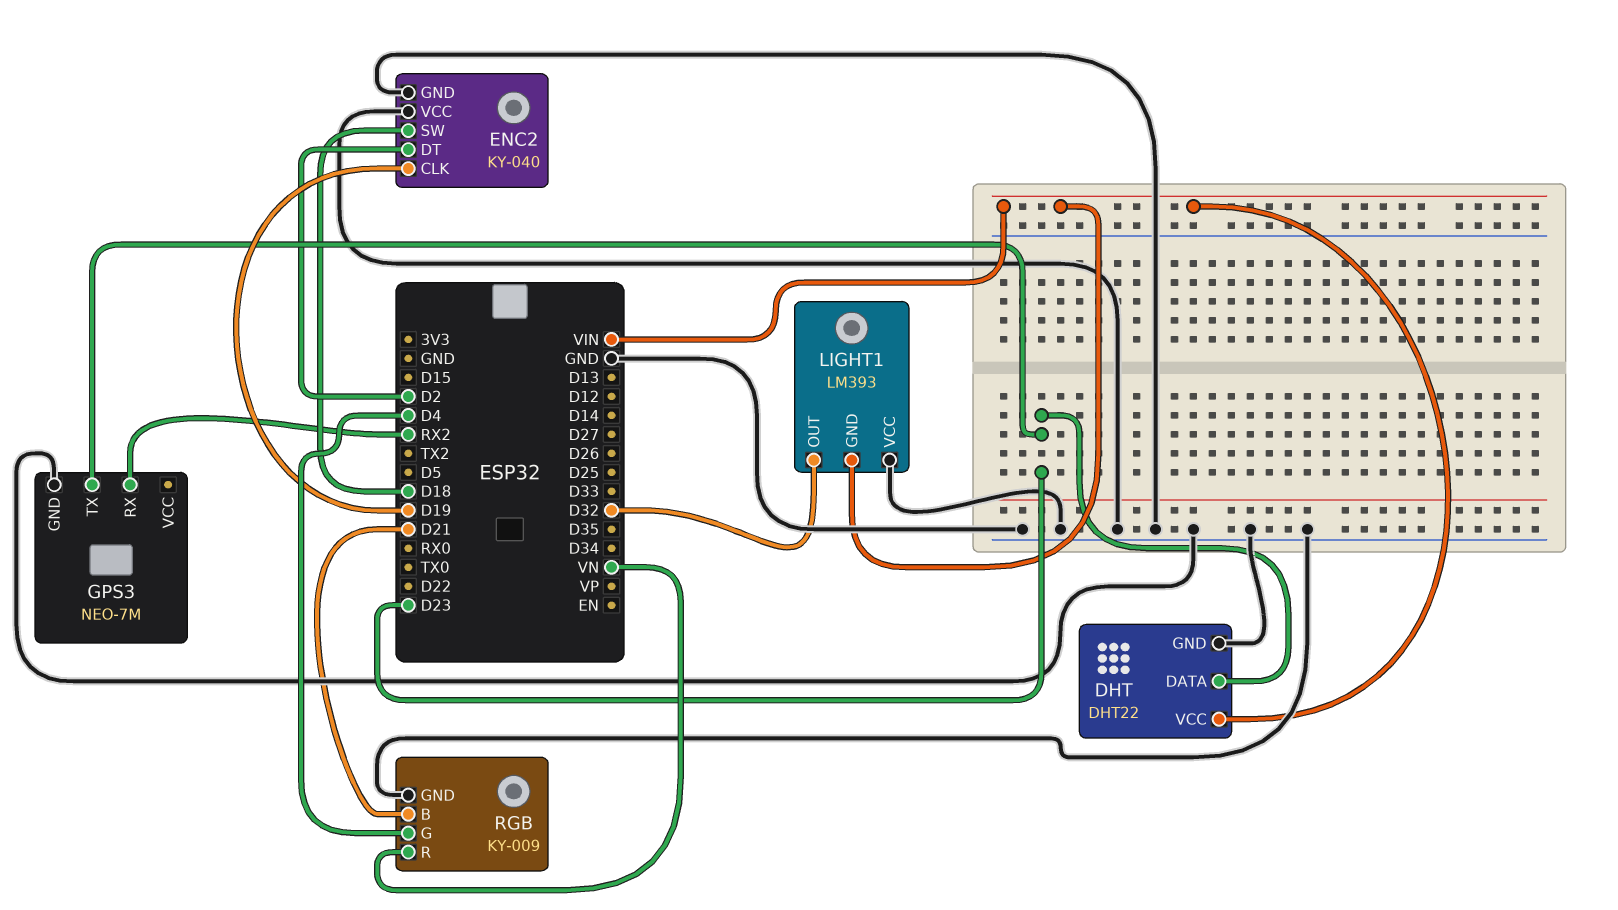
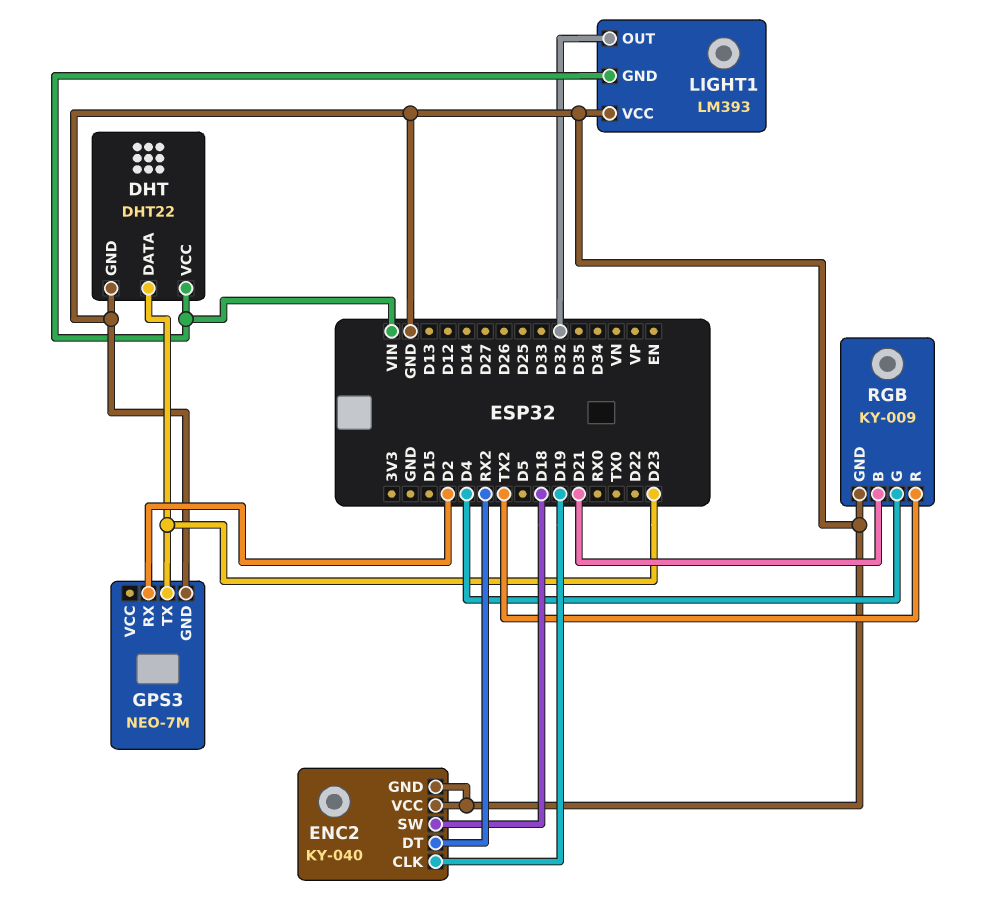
ENC2 pin DT: D2 -> RX2
GPS3 pin RX: RX2 -> D2
RGB pin R: VN -> TX2

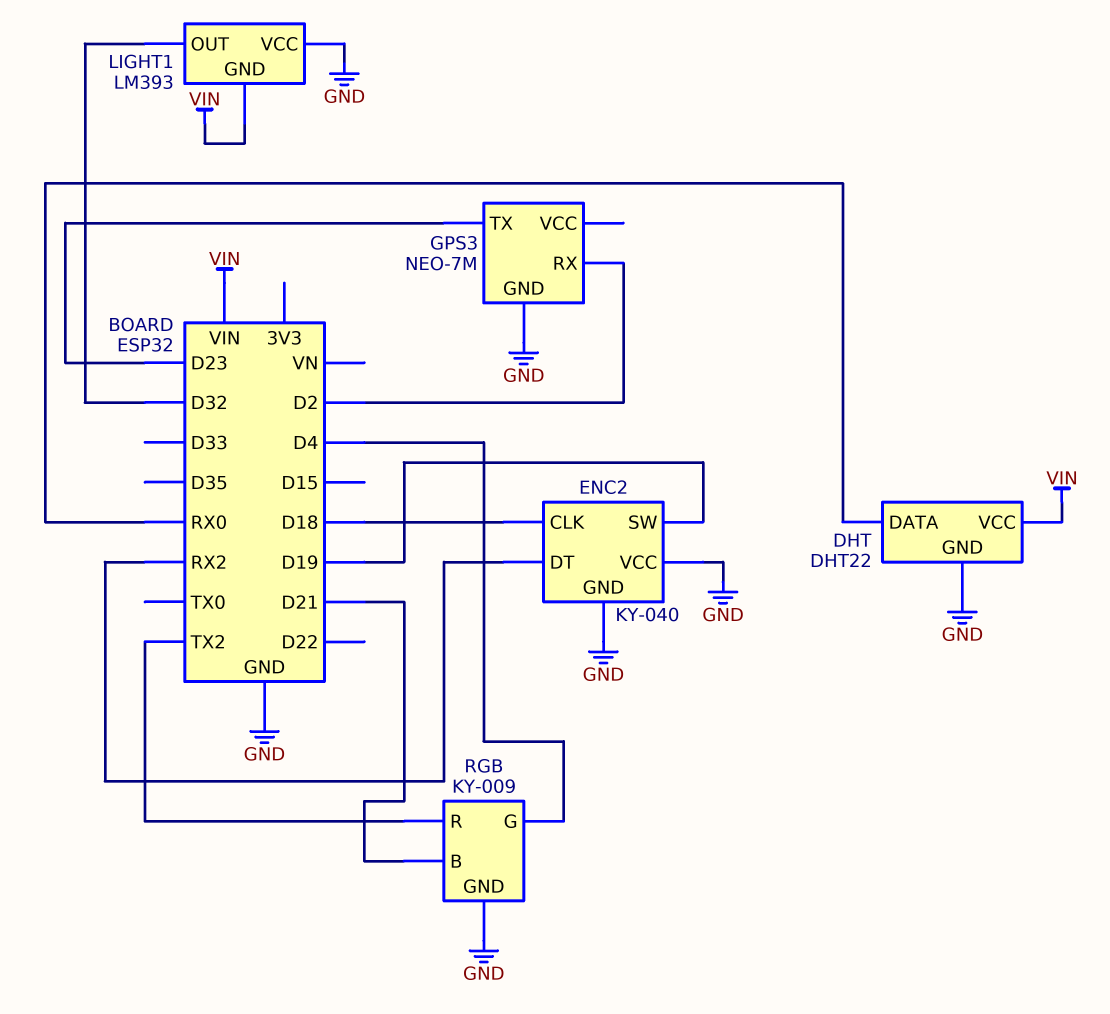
DHT pin DATA: D23 -> RX0
ENC2 pin CLK: D19 -> D18
ENC2 pin SW: D18 -> D19

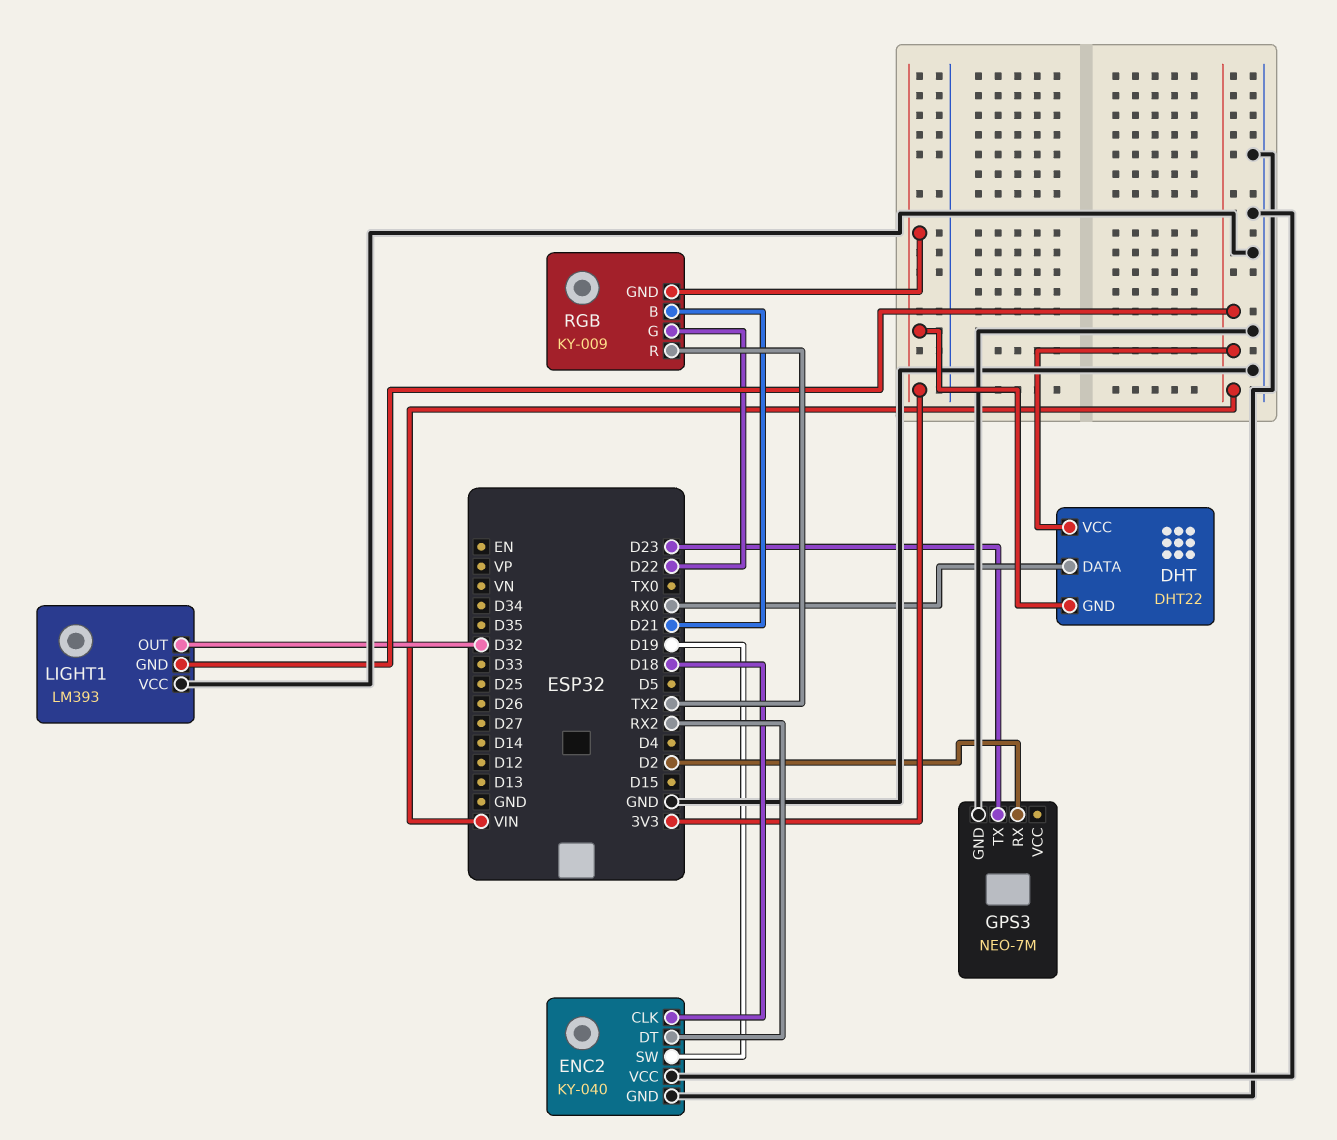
DHT pin GND: GND -> 3V3
RGB pin G: D4 -> D22
RGB pin GND: GND -> 3V3

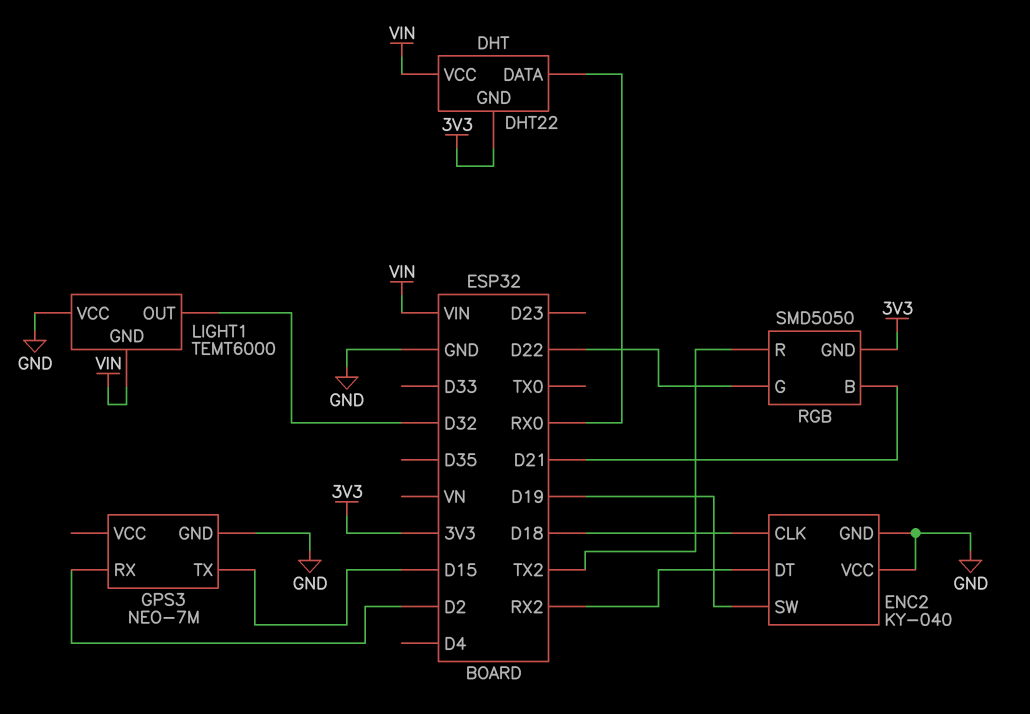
GPS3 pin TX: D23 -> D15
LIGHT1: LM393 -> TEMT6000
RGB: KY-009 -> SMD5050

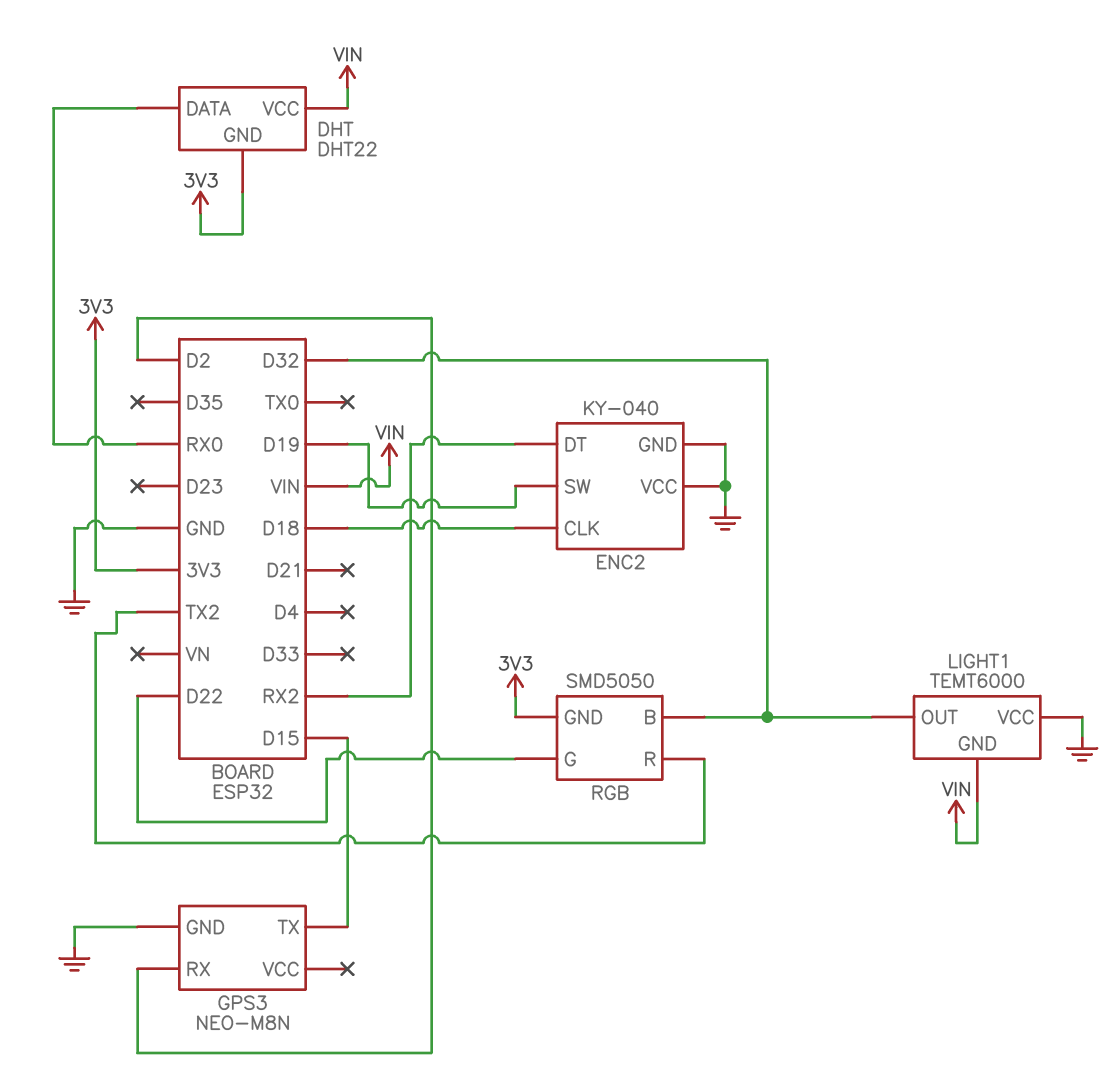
GPS3: NEO-7M -> NEO-M8N
RGB pin B: D21 -> D32

